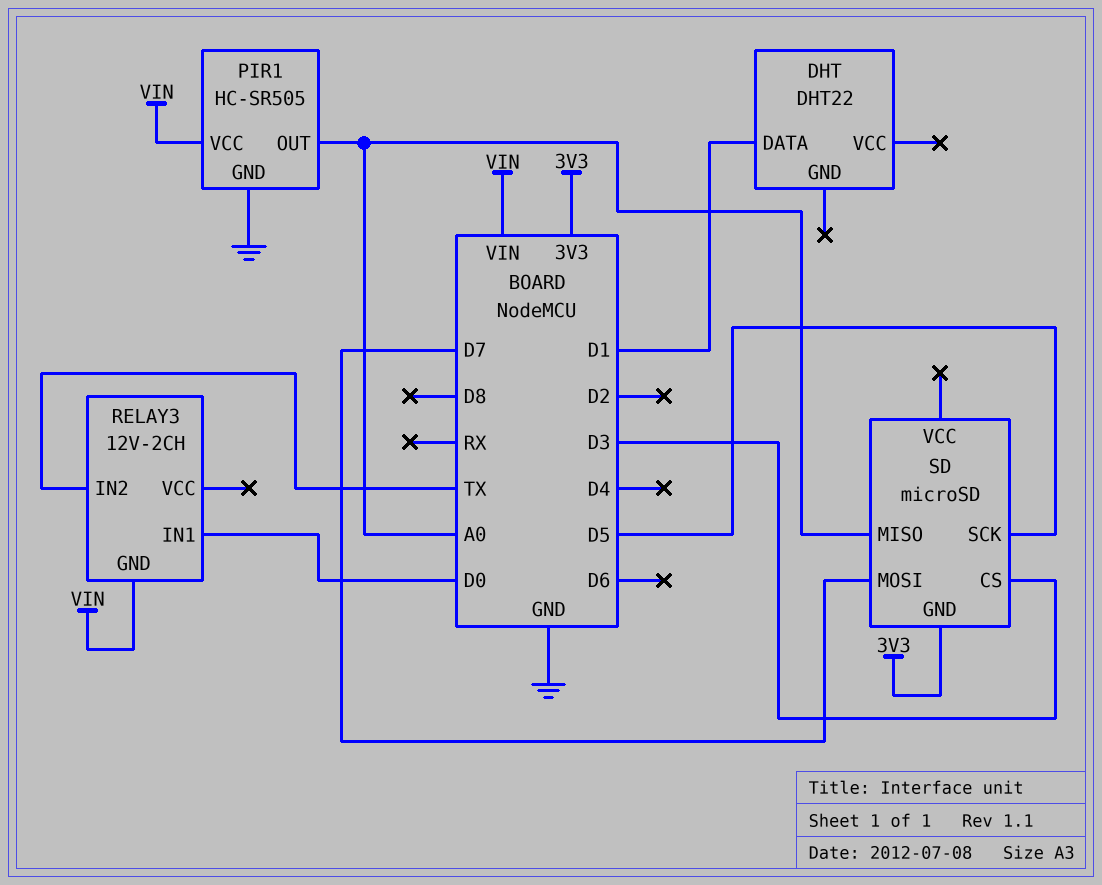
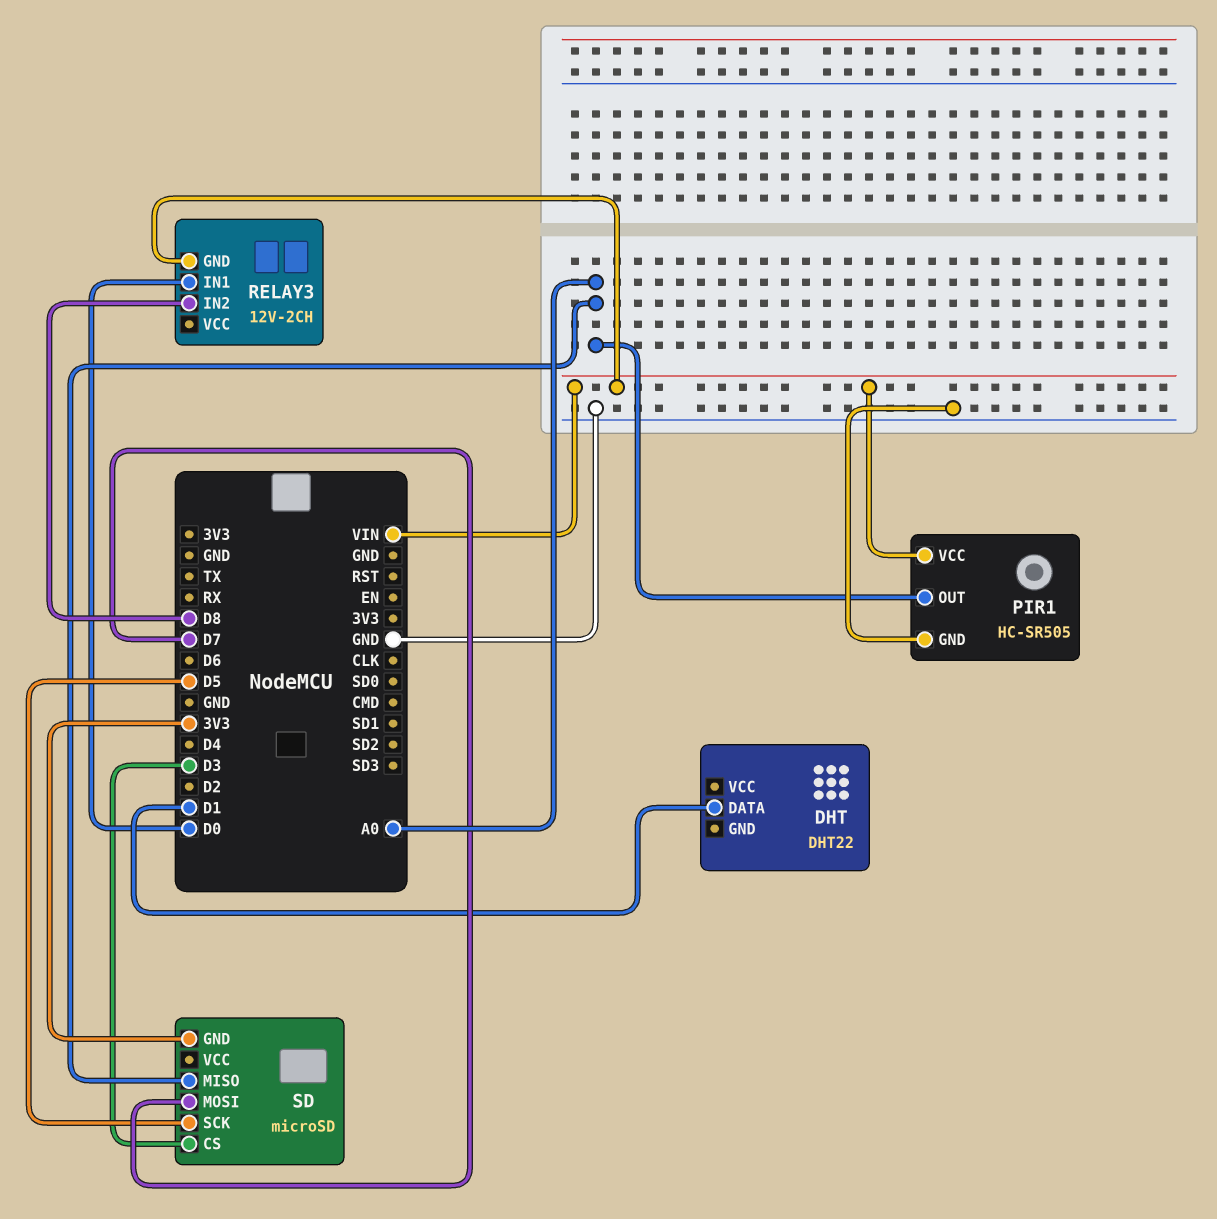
RELAY3 pin IN2: TX -> D8

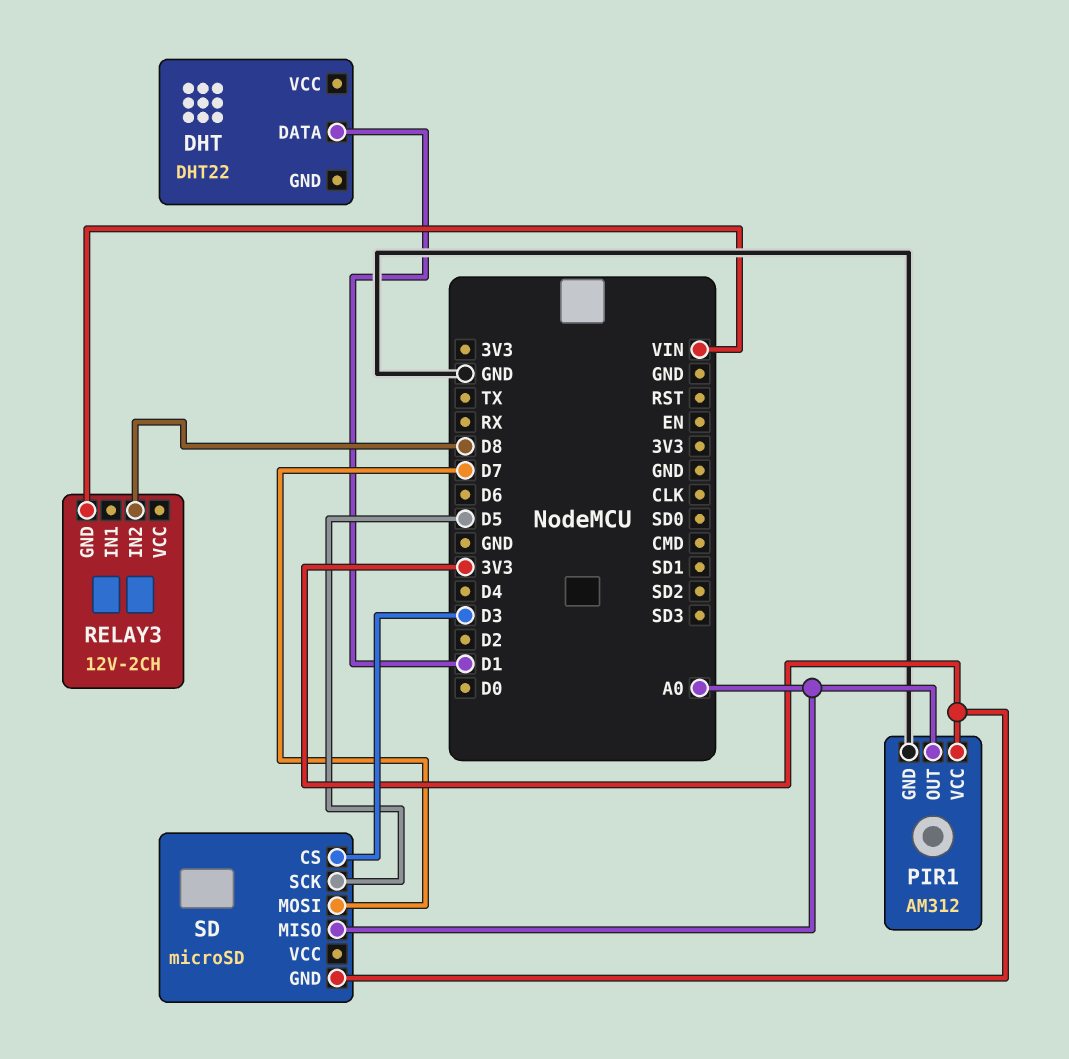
PIR1: HC-SR505 -> AM312
PIR1 pin VCC: VIN -> 3V3
RELAY3 pin IN1: D0 -> none

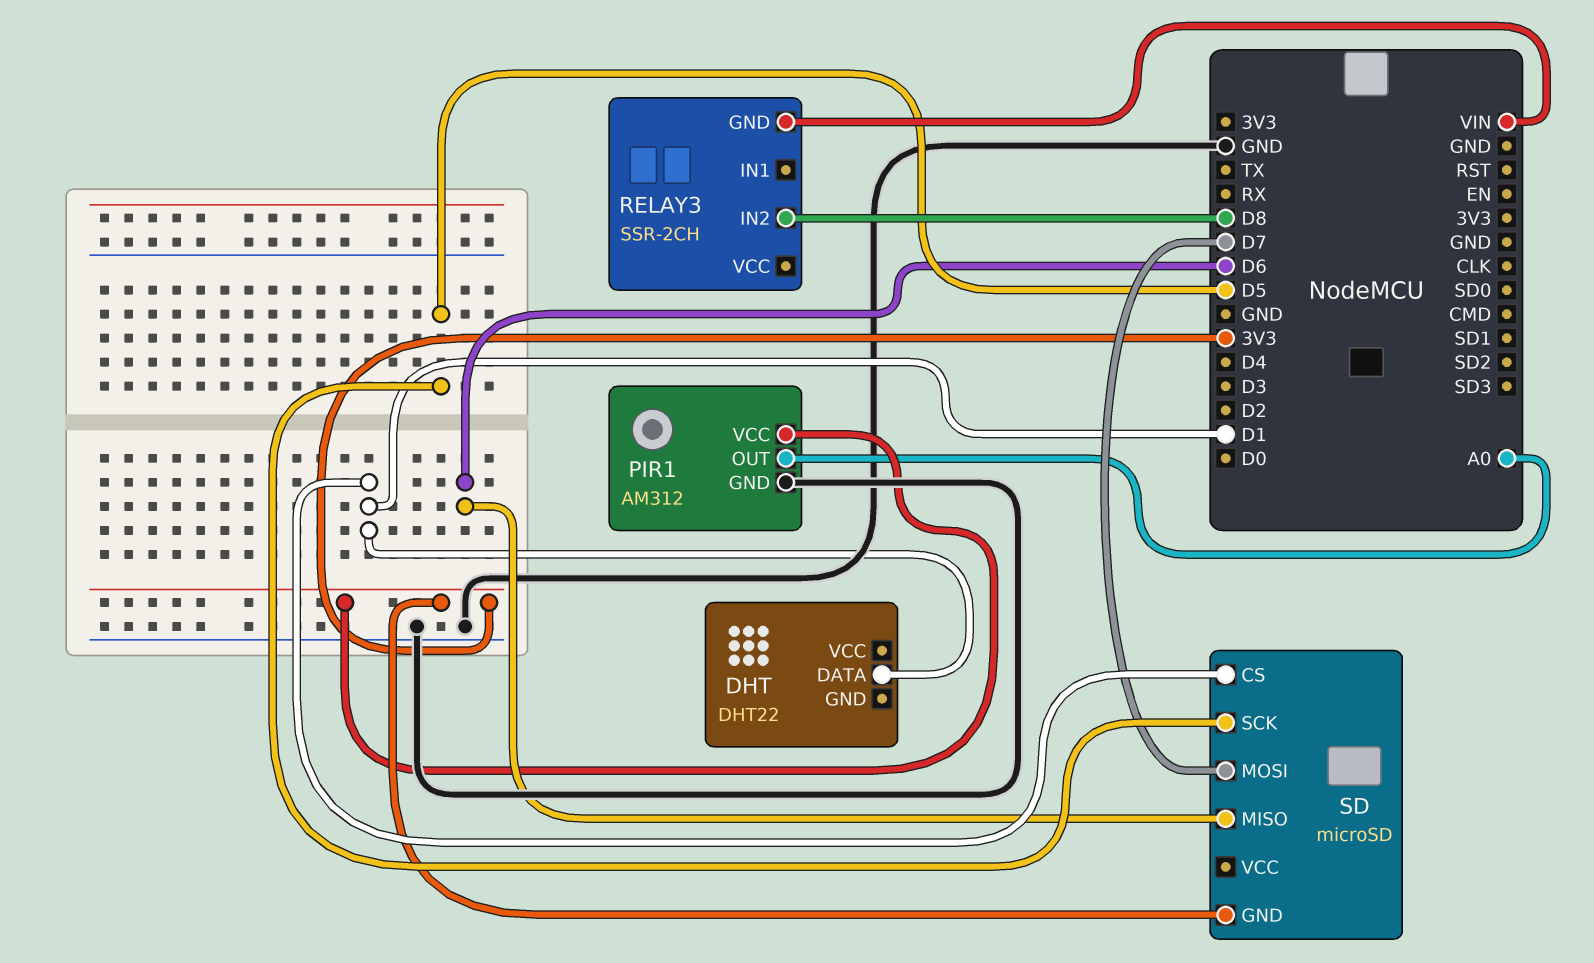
RELAY3: 12V-2CH -> SSR-2CH
SD pin CS: D3 -> D1
SD pin MISO: A0 -> D6

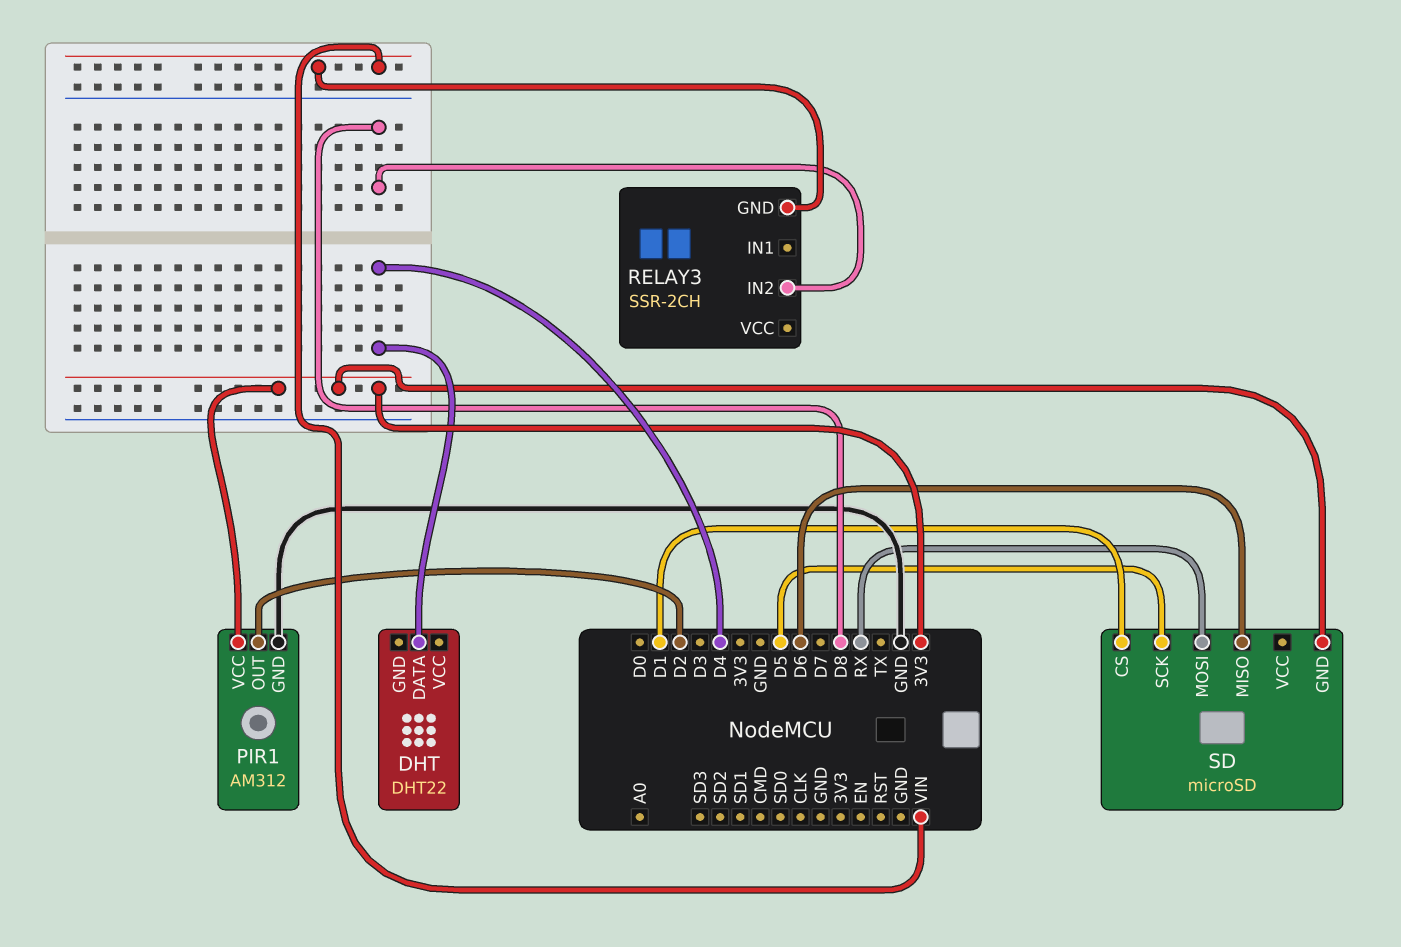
DHT pin DATA: D1 -> D4
PIR1 pin OUT: A0 -> D2
SD pin MOSI: D7 -> RX

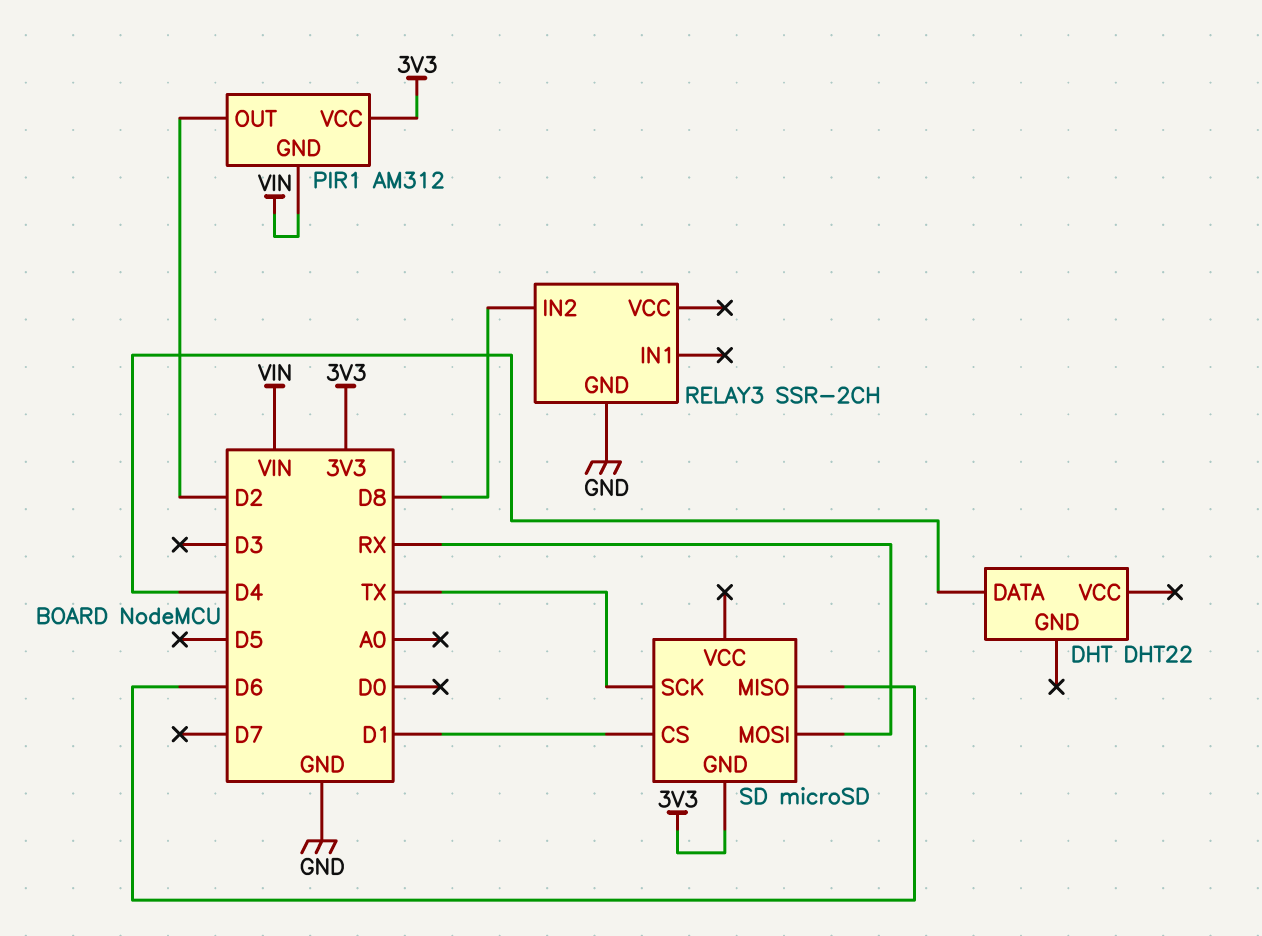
PIR1 pin GND: GND -> VIN
RELAY3 pin GND: VIN -> GND
SD pin SCK: D5 -> TX

